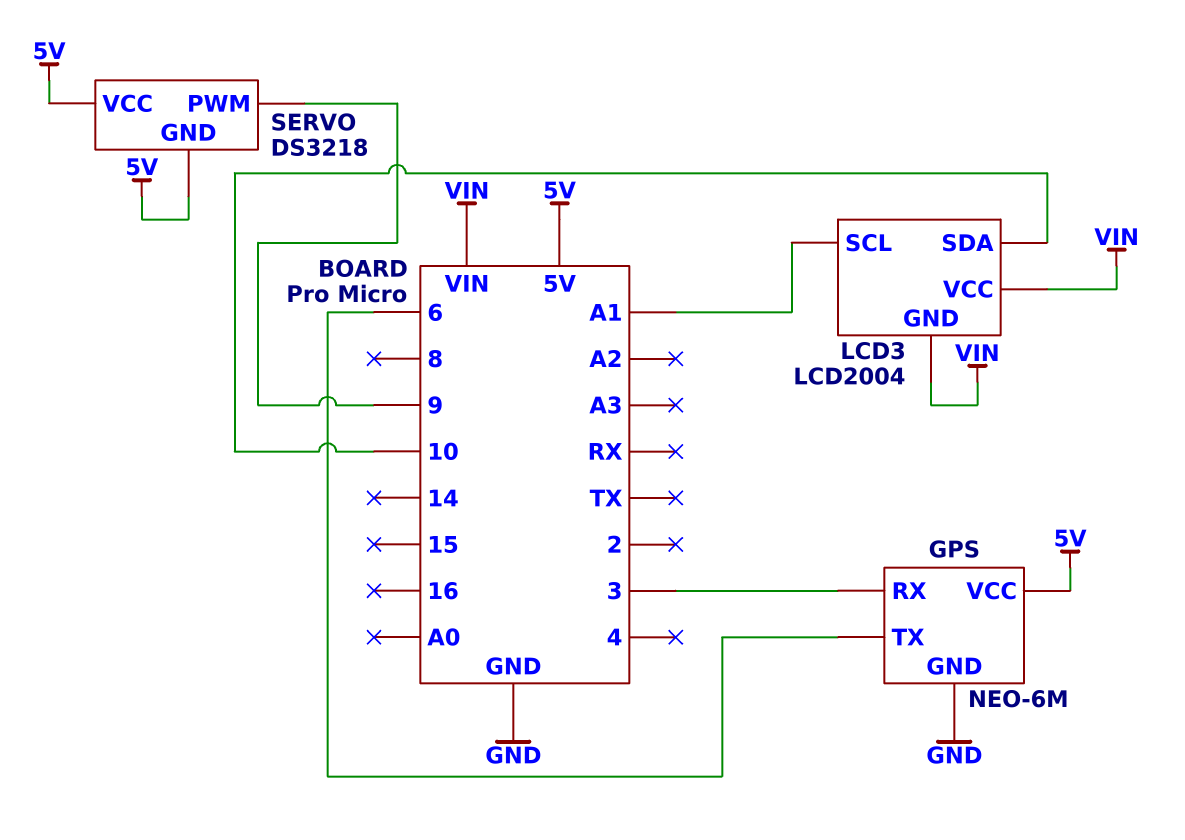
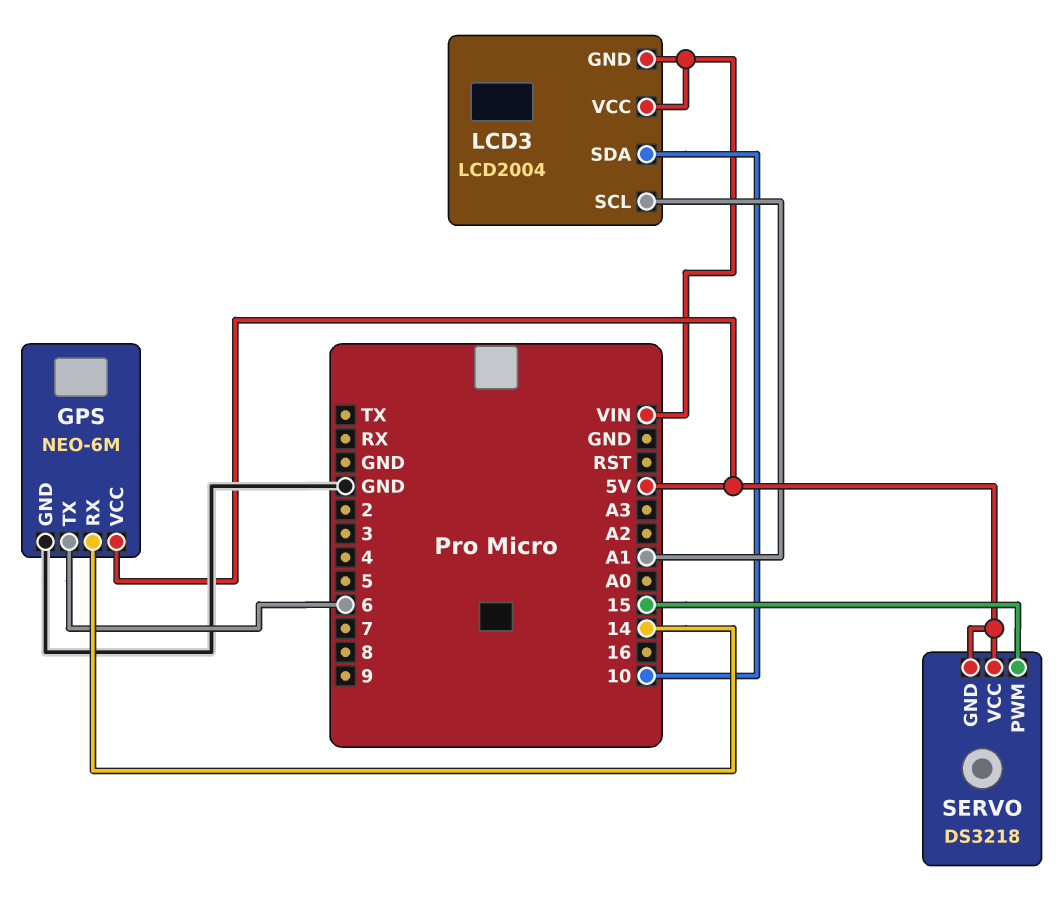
GPS pin RX: 3 -> 14
SERVO pin PWM: 9 -> 15

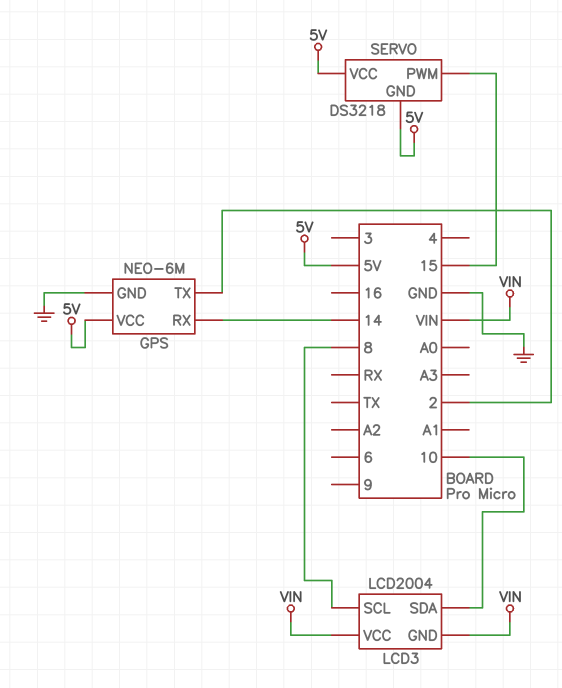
GPS pin TX: 6 -> 2
LCD3 pin SCL: A1 -> 8

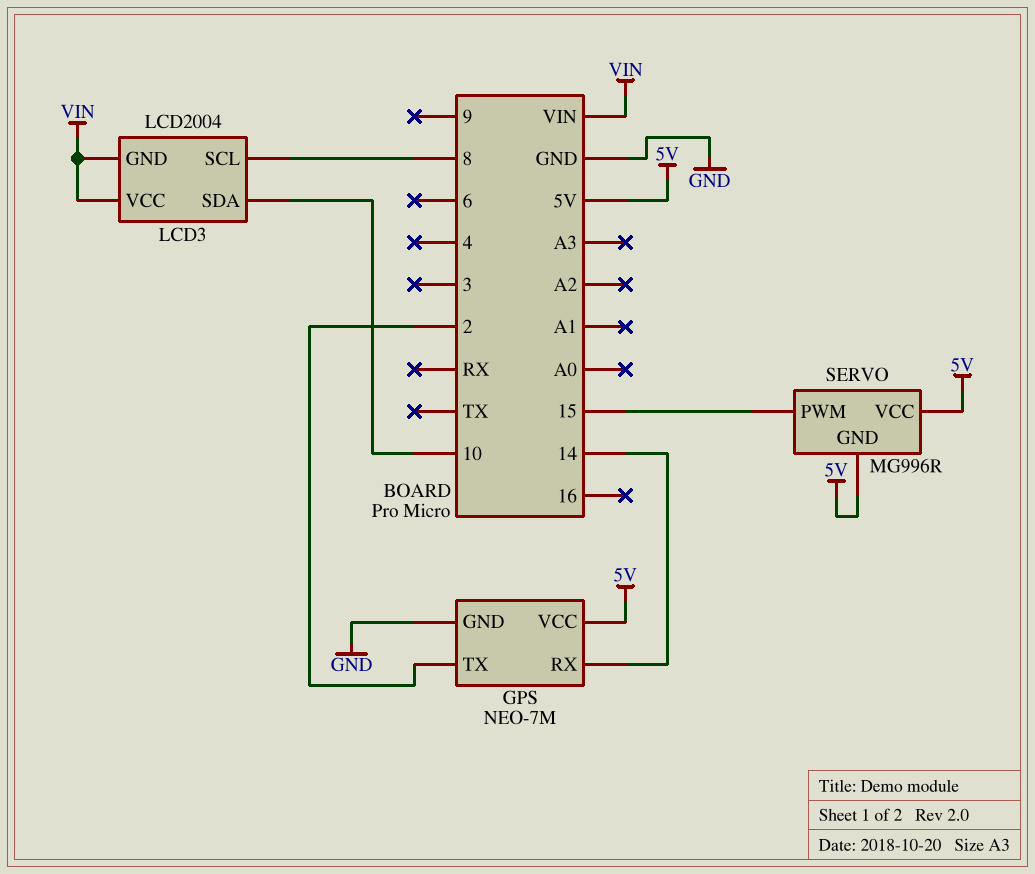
GPS: NEO-6M -> NEO-7M
SERVO: DS3218 -> MG996R

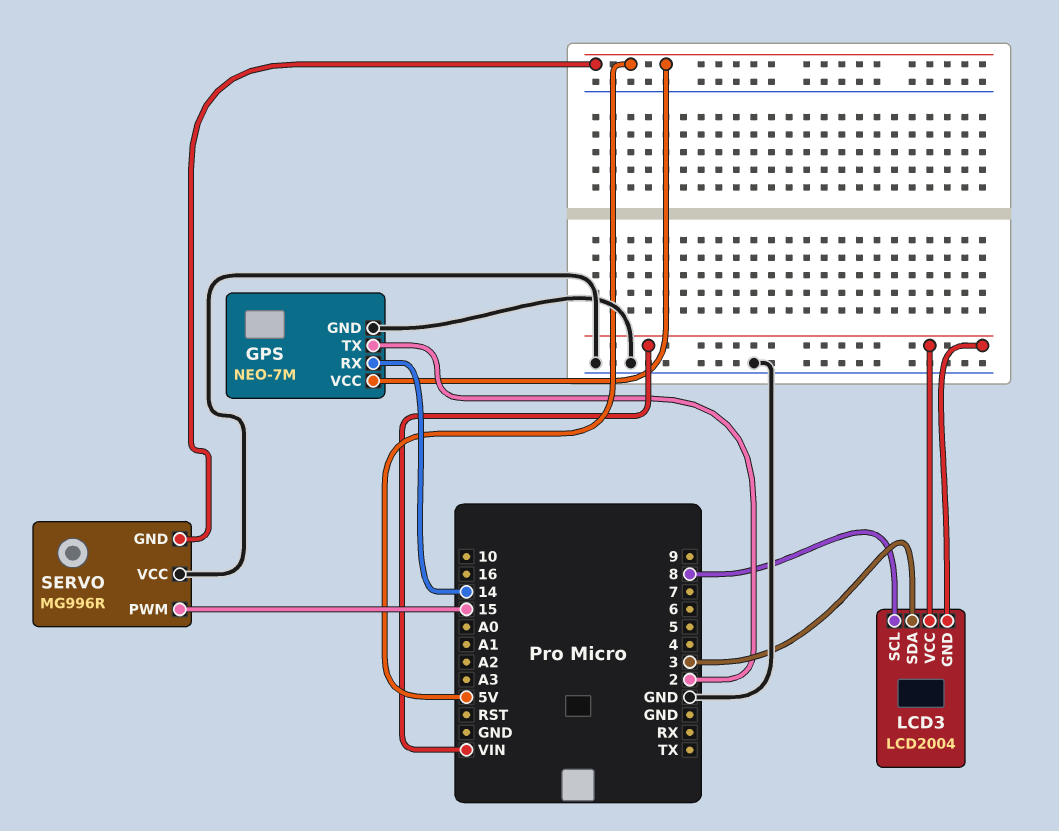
LCD3 pin SDA: 10 -> 3
SERVO pin VCC: 5V -> GND

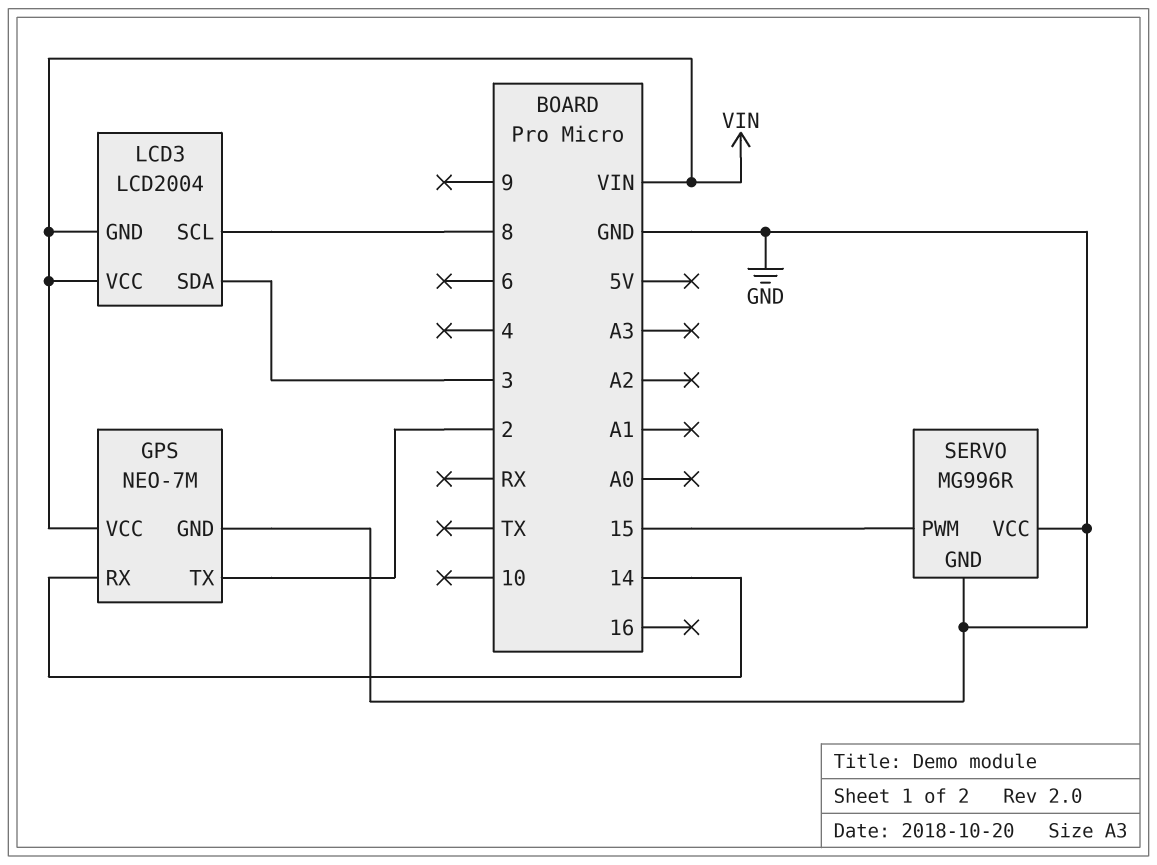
GPS pin VCC: 5V -> VIN
SERVO pin GND: 5V -> GND

